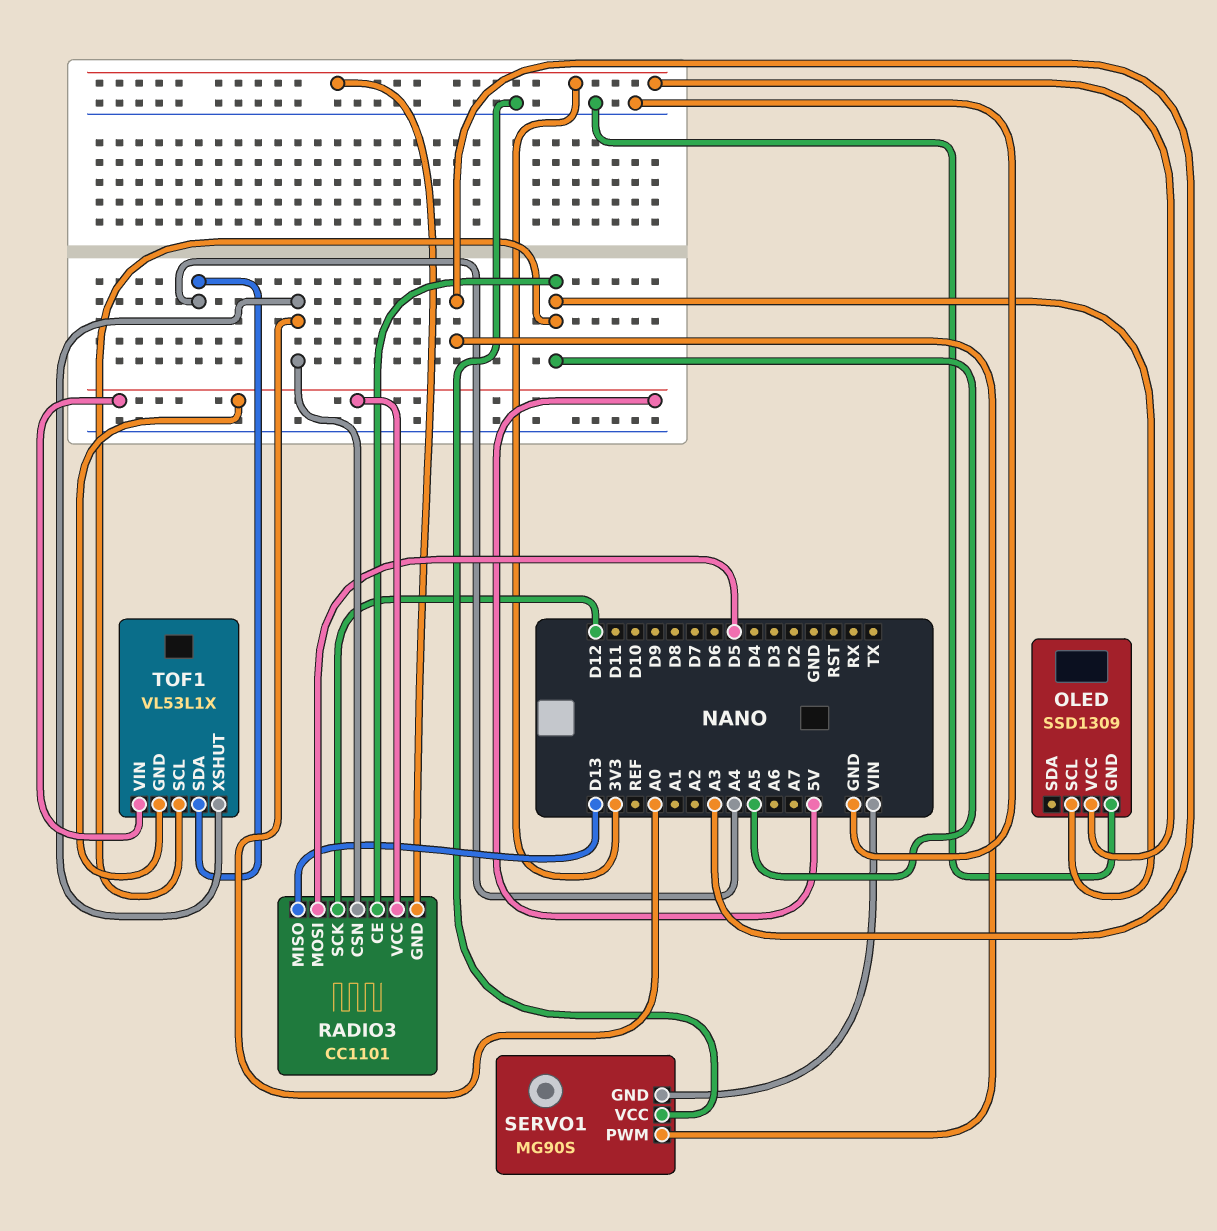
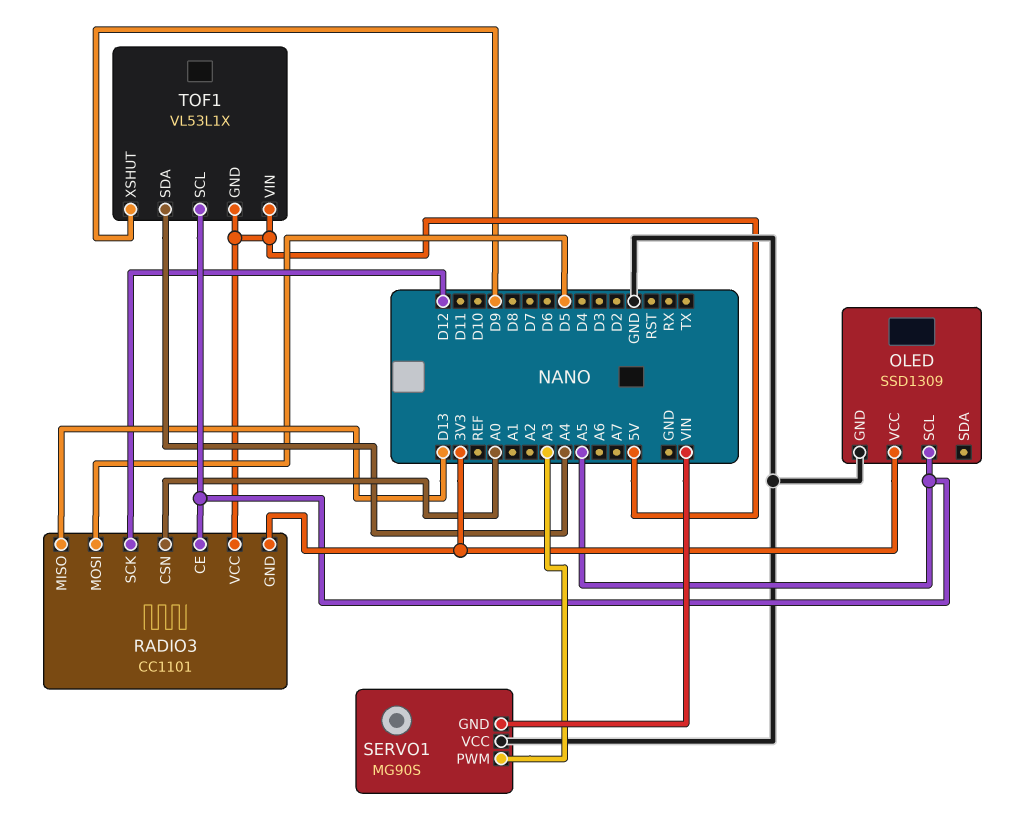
TOF1 pin XSHUT: A0 -> D9

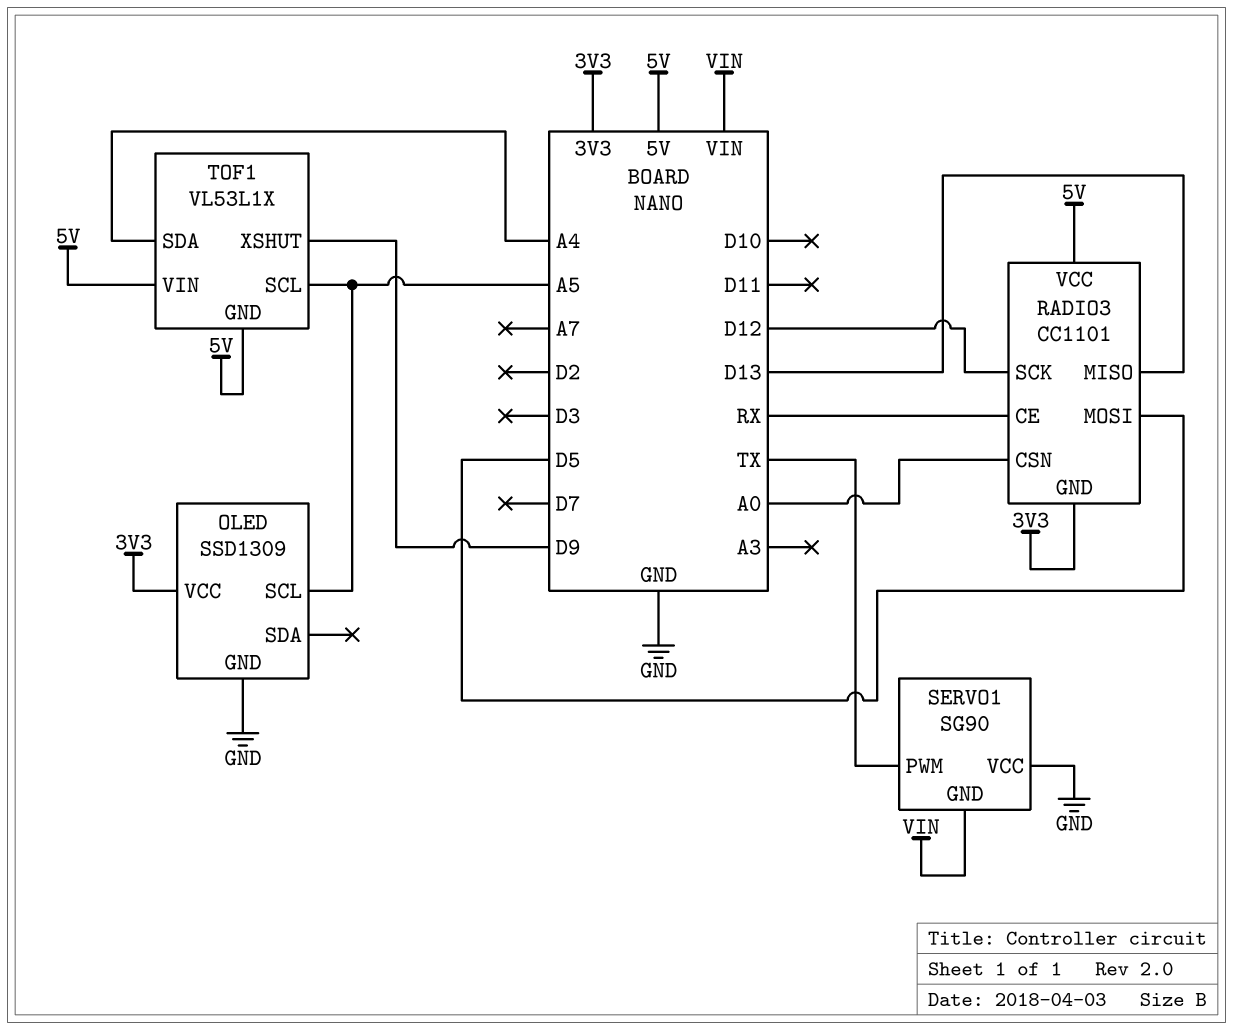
RADIO3 pin CE: A5 -> RX
SERVO1: MG90S -> SG90
SERVO1 pin PWM: A3 -> TX

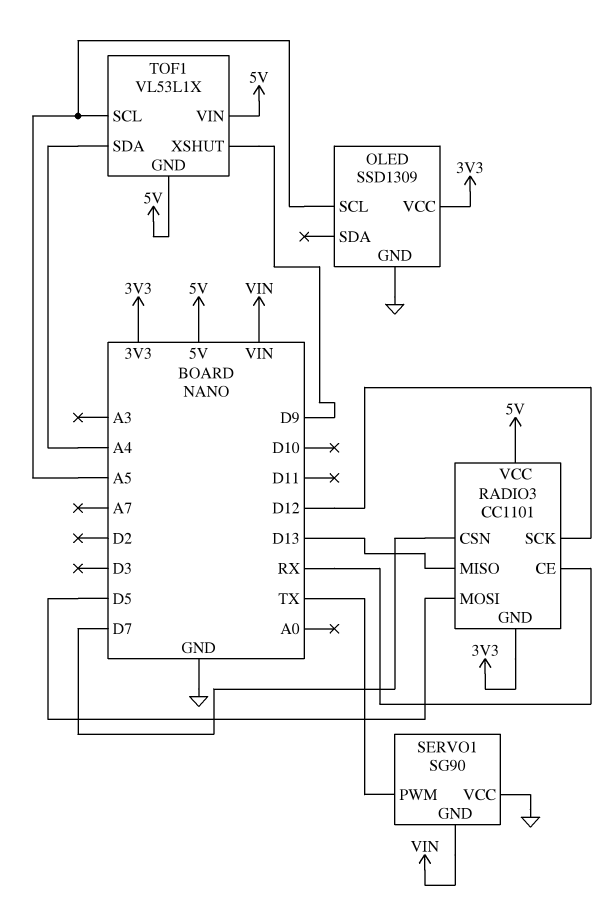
RADIO3 pin CSN: A0 -> D7

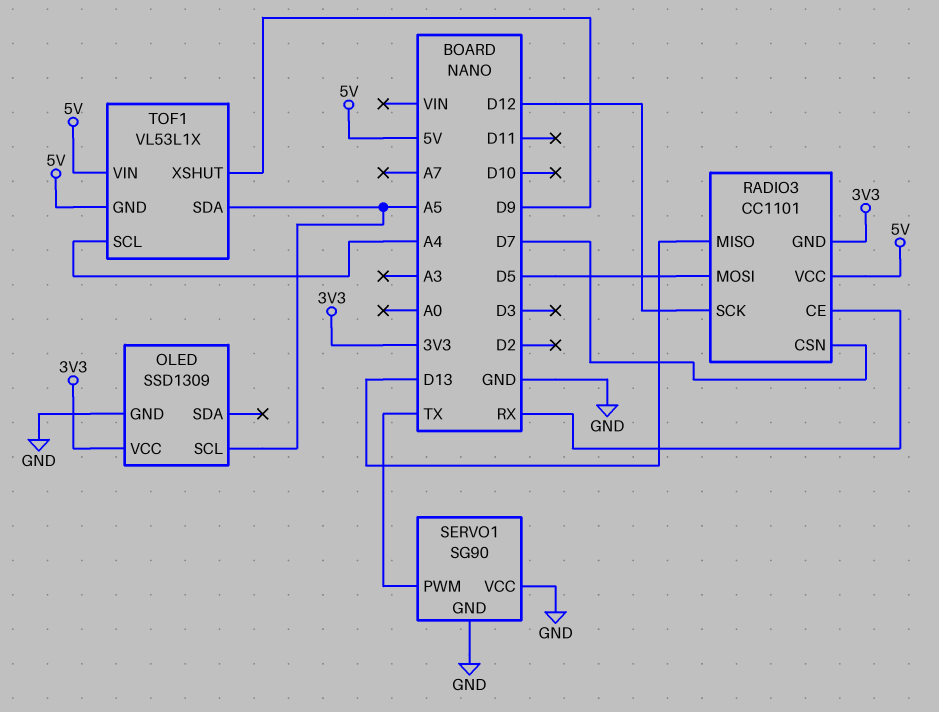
SERVO1 pin GND: VIN -> GND
TOF1 pin SCL: A5 -> A4
TOF1 pin SDA: A4 -> A5

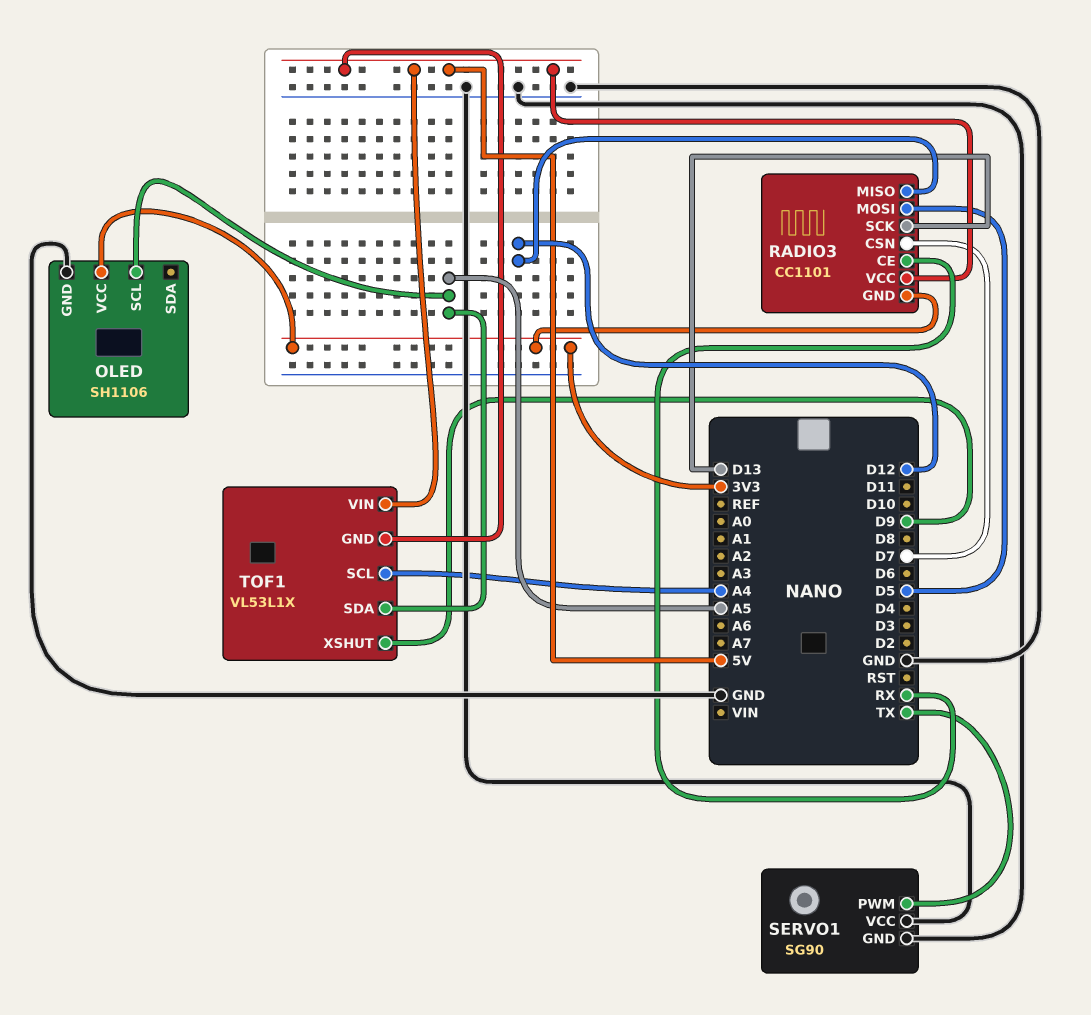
OLED: SSD1309 -> SH1106
RADIO3 pin MISO: D13 -> D12
RADIO3 pin SCK: D12 -> D13

